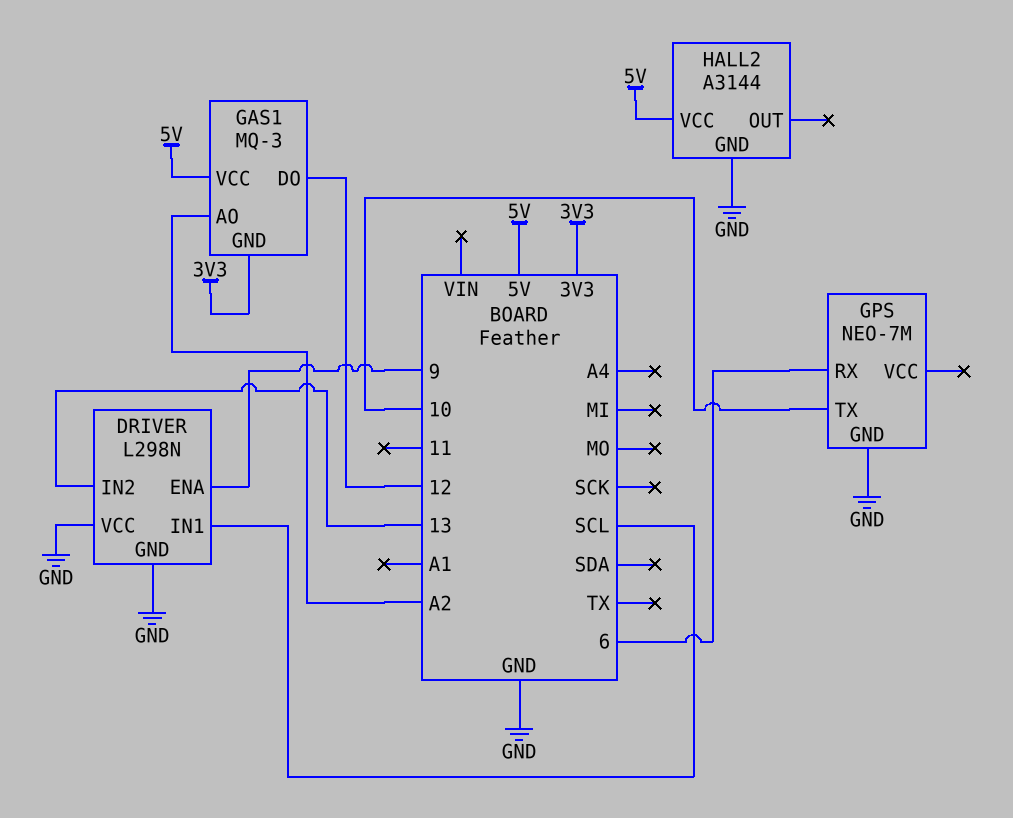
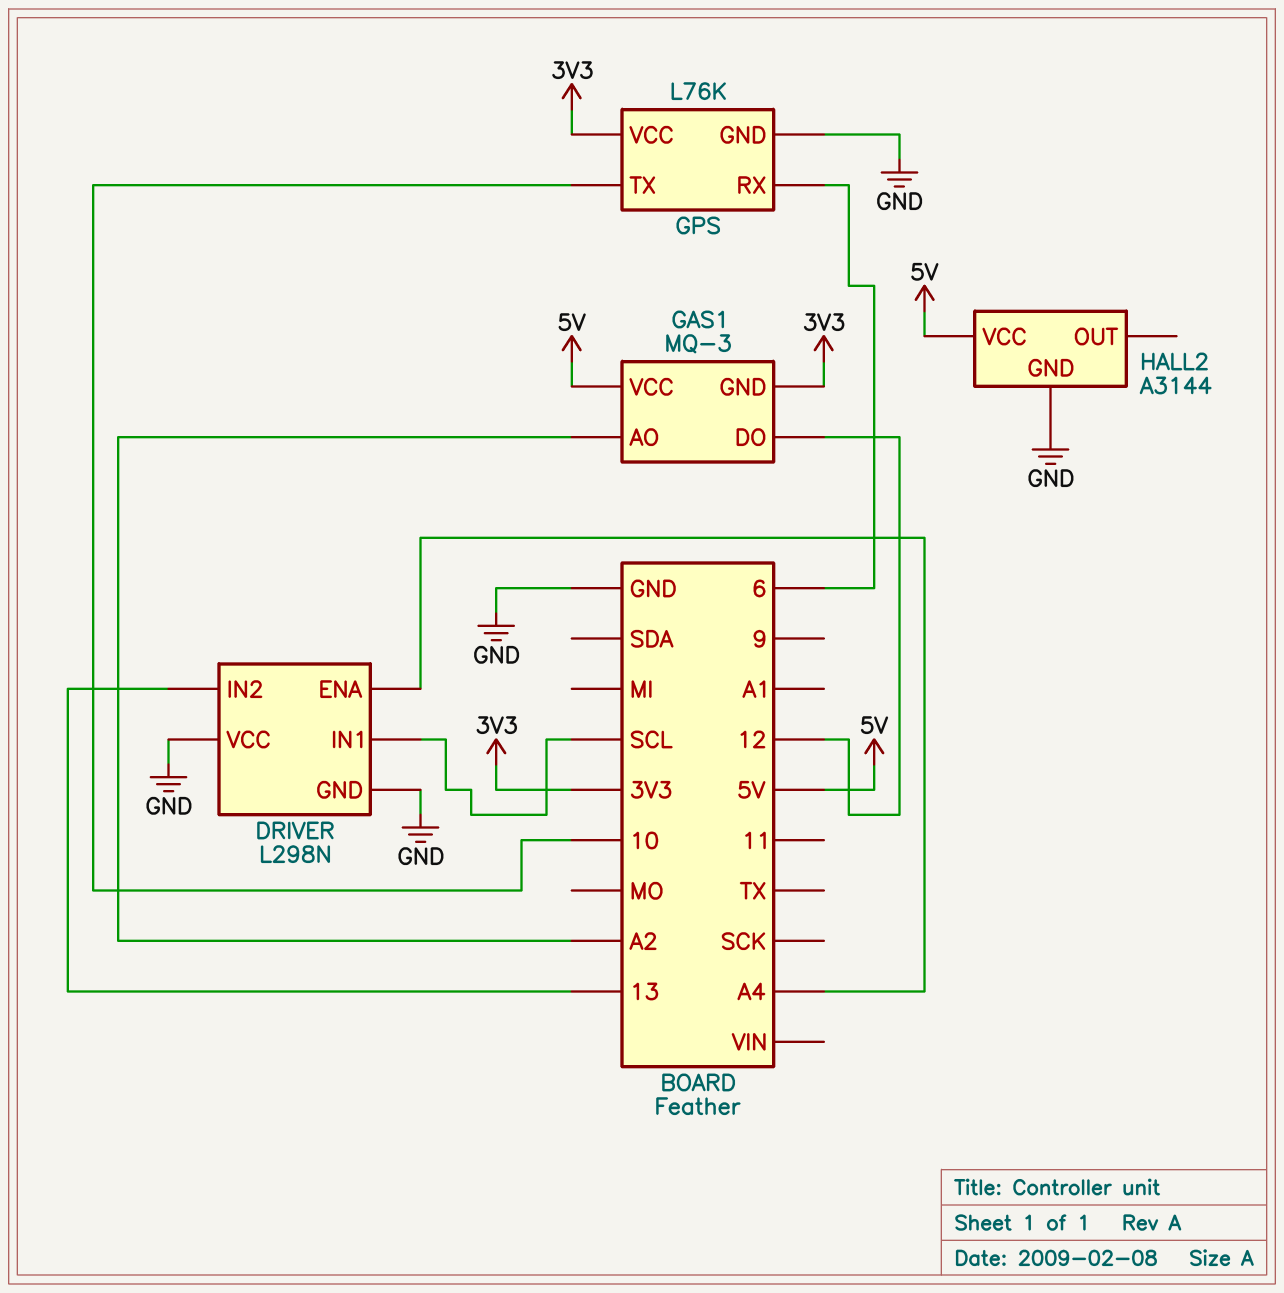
DRIVER pin ENA: 9 -> A4
GPS: NEO-7M -> L76K
GPS pin VCC: none -> 3V3

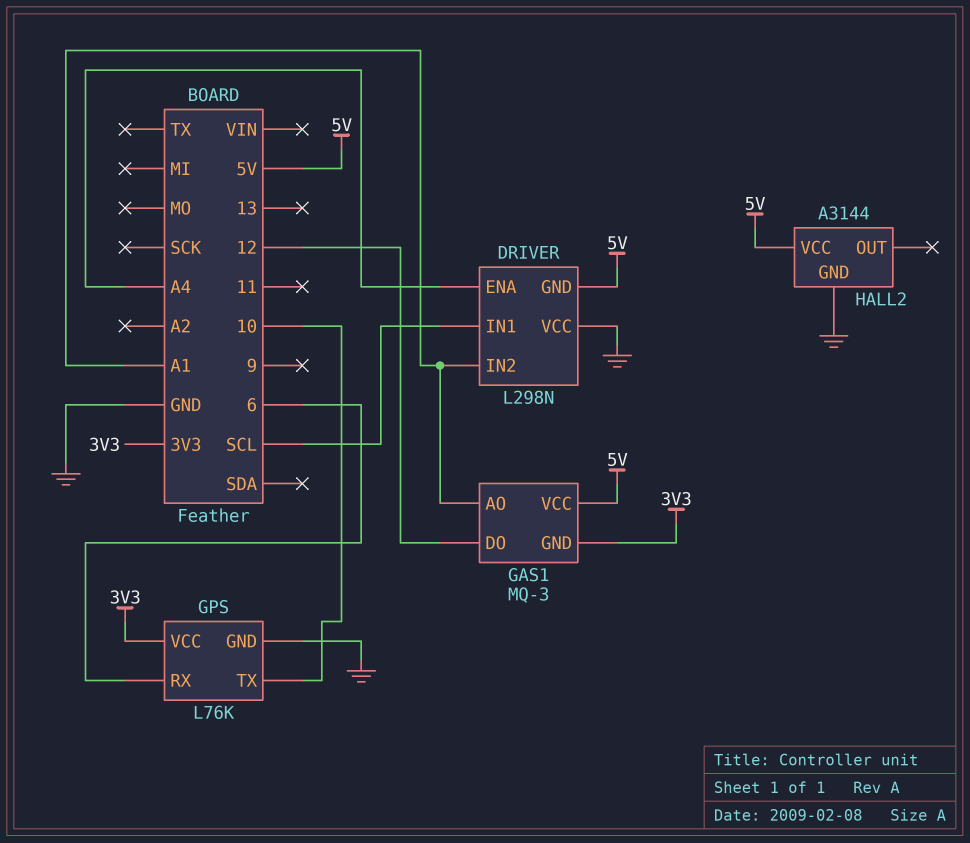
DRIVER pin GND: GND -> 5V
DRIVER pin IN2: 13 -> A1
GAS1 pin AO: A2 -> A1

